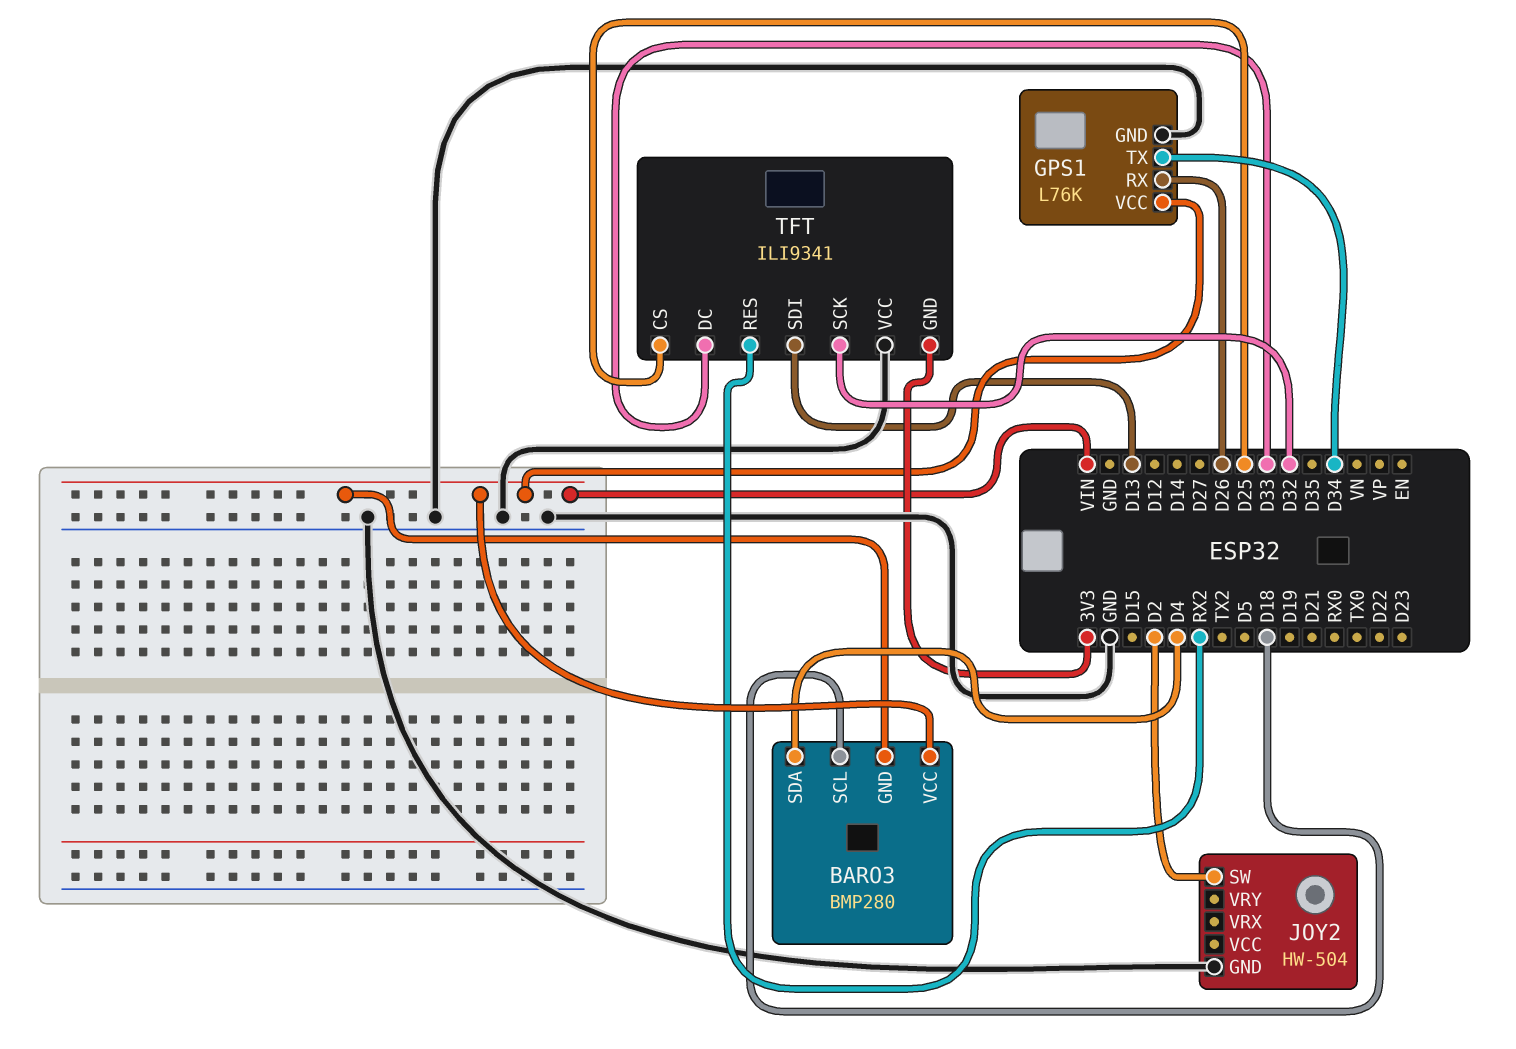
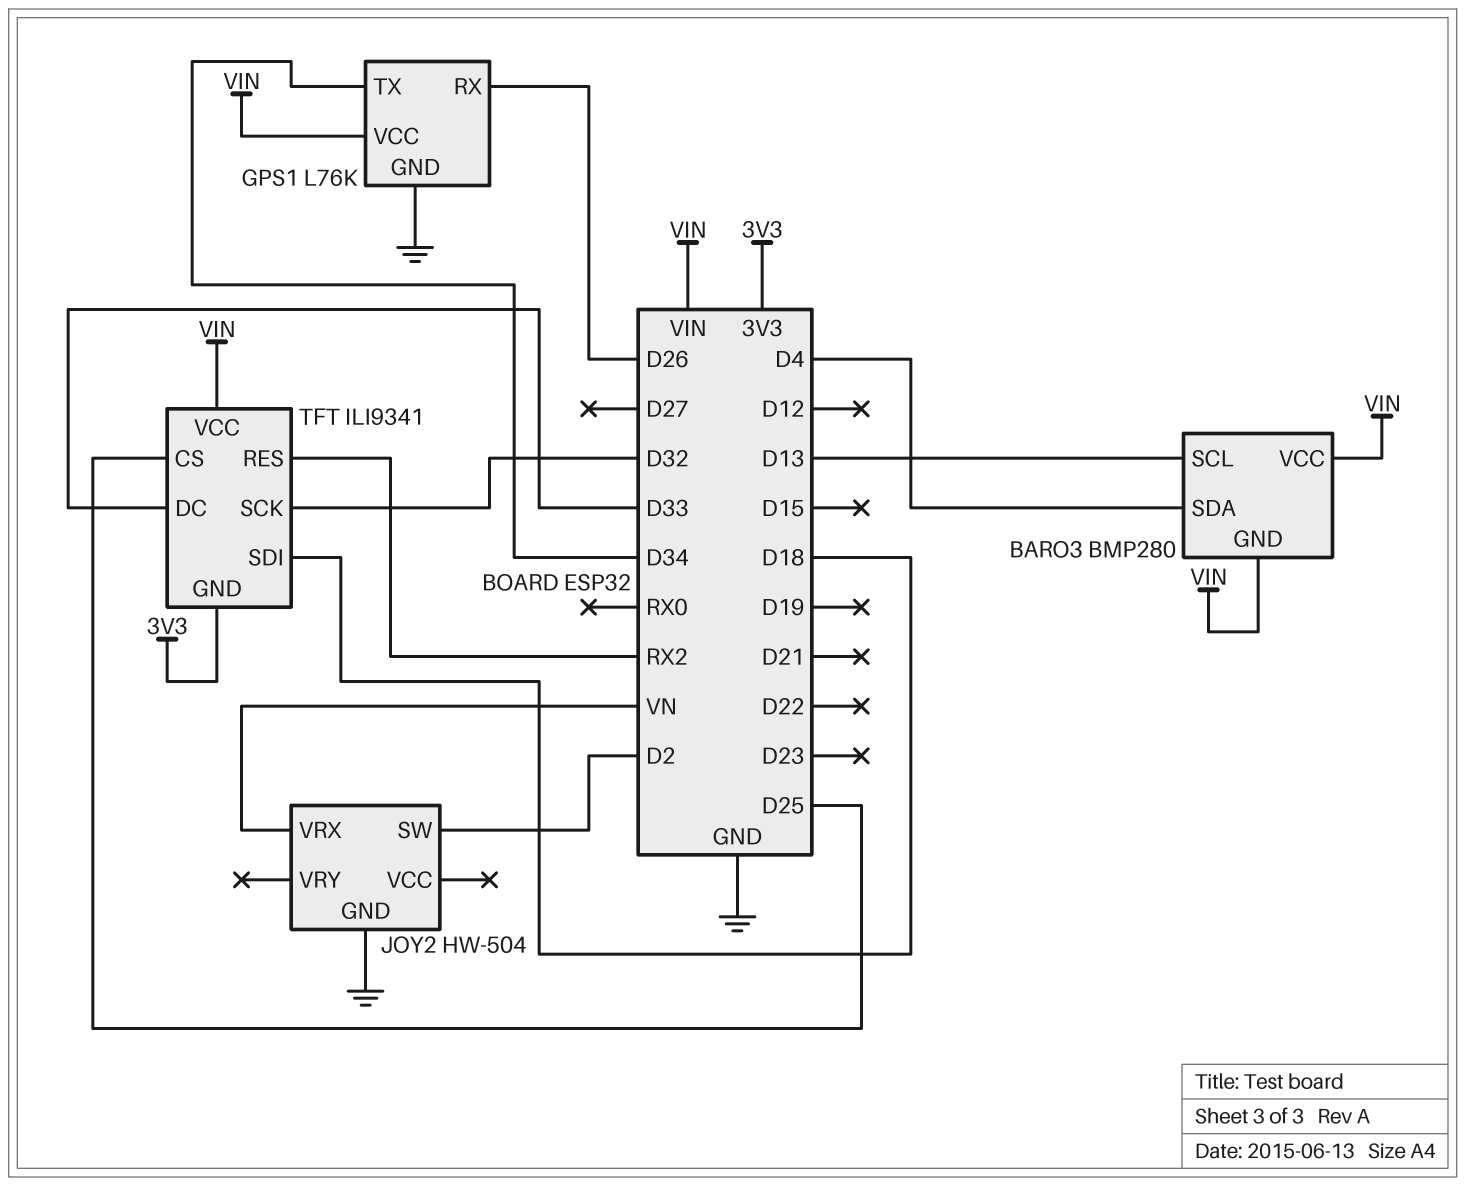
BARO3 pin SCL: D18 -> D13
JOY2 pin VRX: none -> VN
TFT pin SDI: D13 -> D18
TFT pin VCC: GND -> VIN

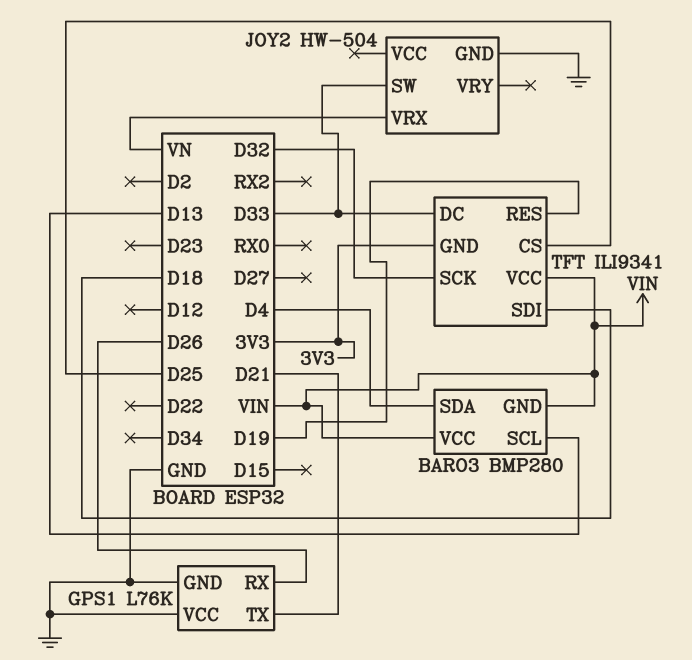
GPS1 pin TX: D34 -> D21
GPS1 pin VCC: VIN -> GND
JOY2 pin SW: D2 -> D33
TFT pin RES: RX2 -> D19

